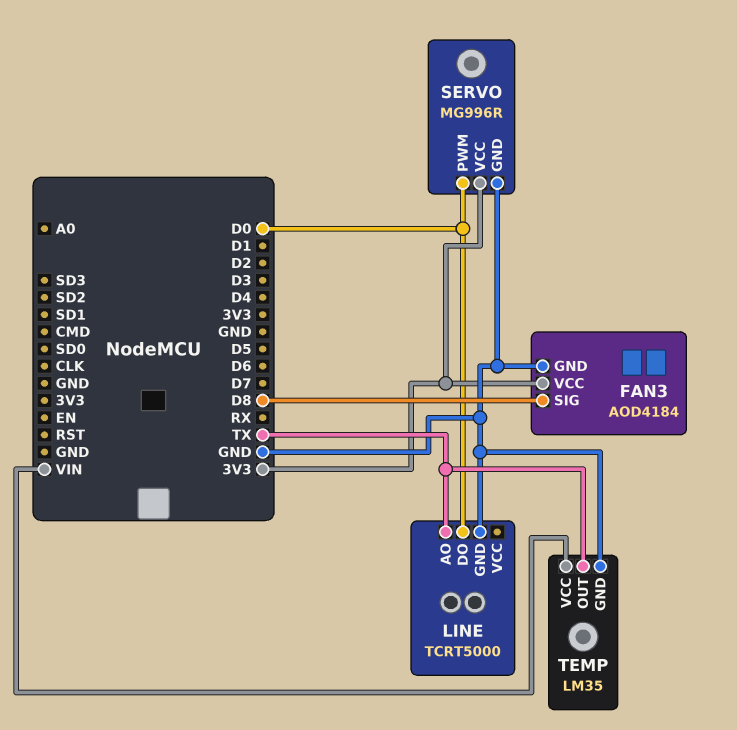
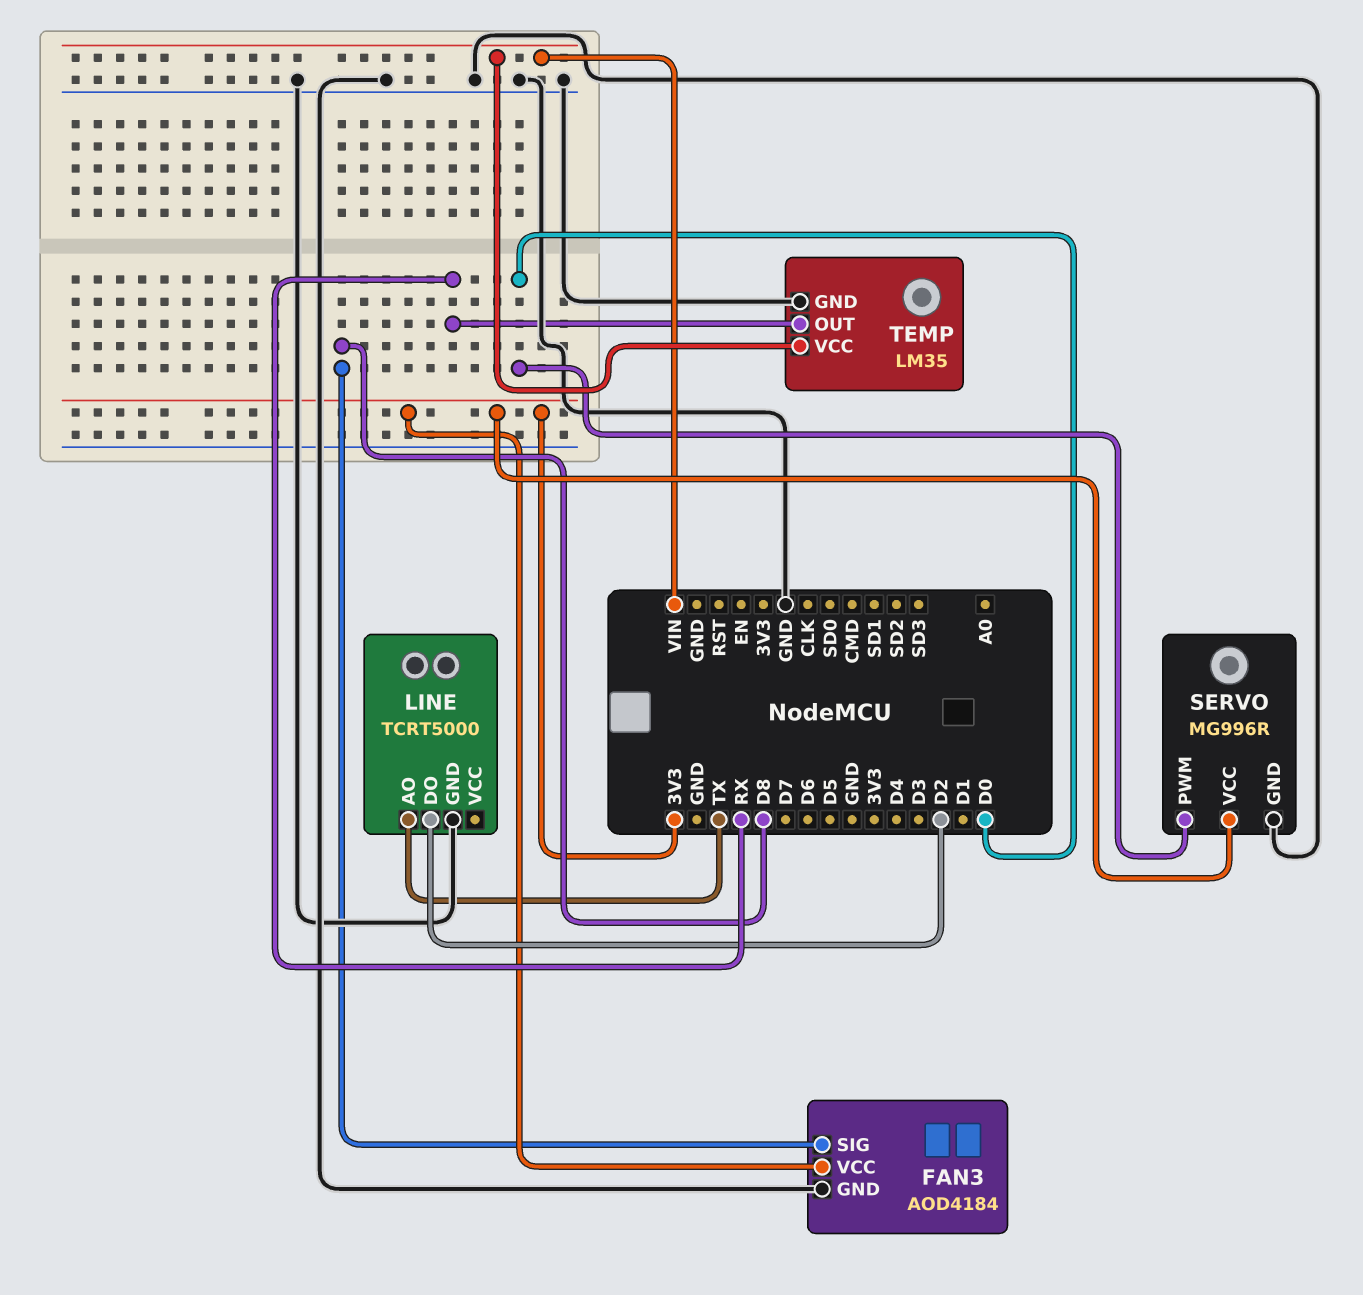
LINE pin DO: D0 -> D2
TEMP pin OUT: TX -> RX

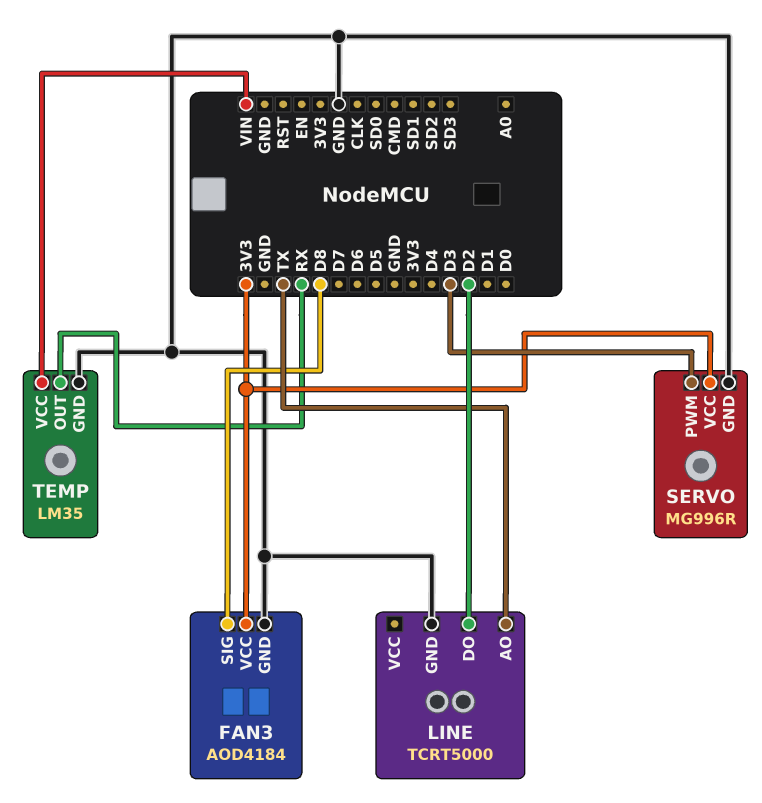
SERVO pin PWM: D0 -> D3

